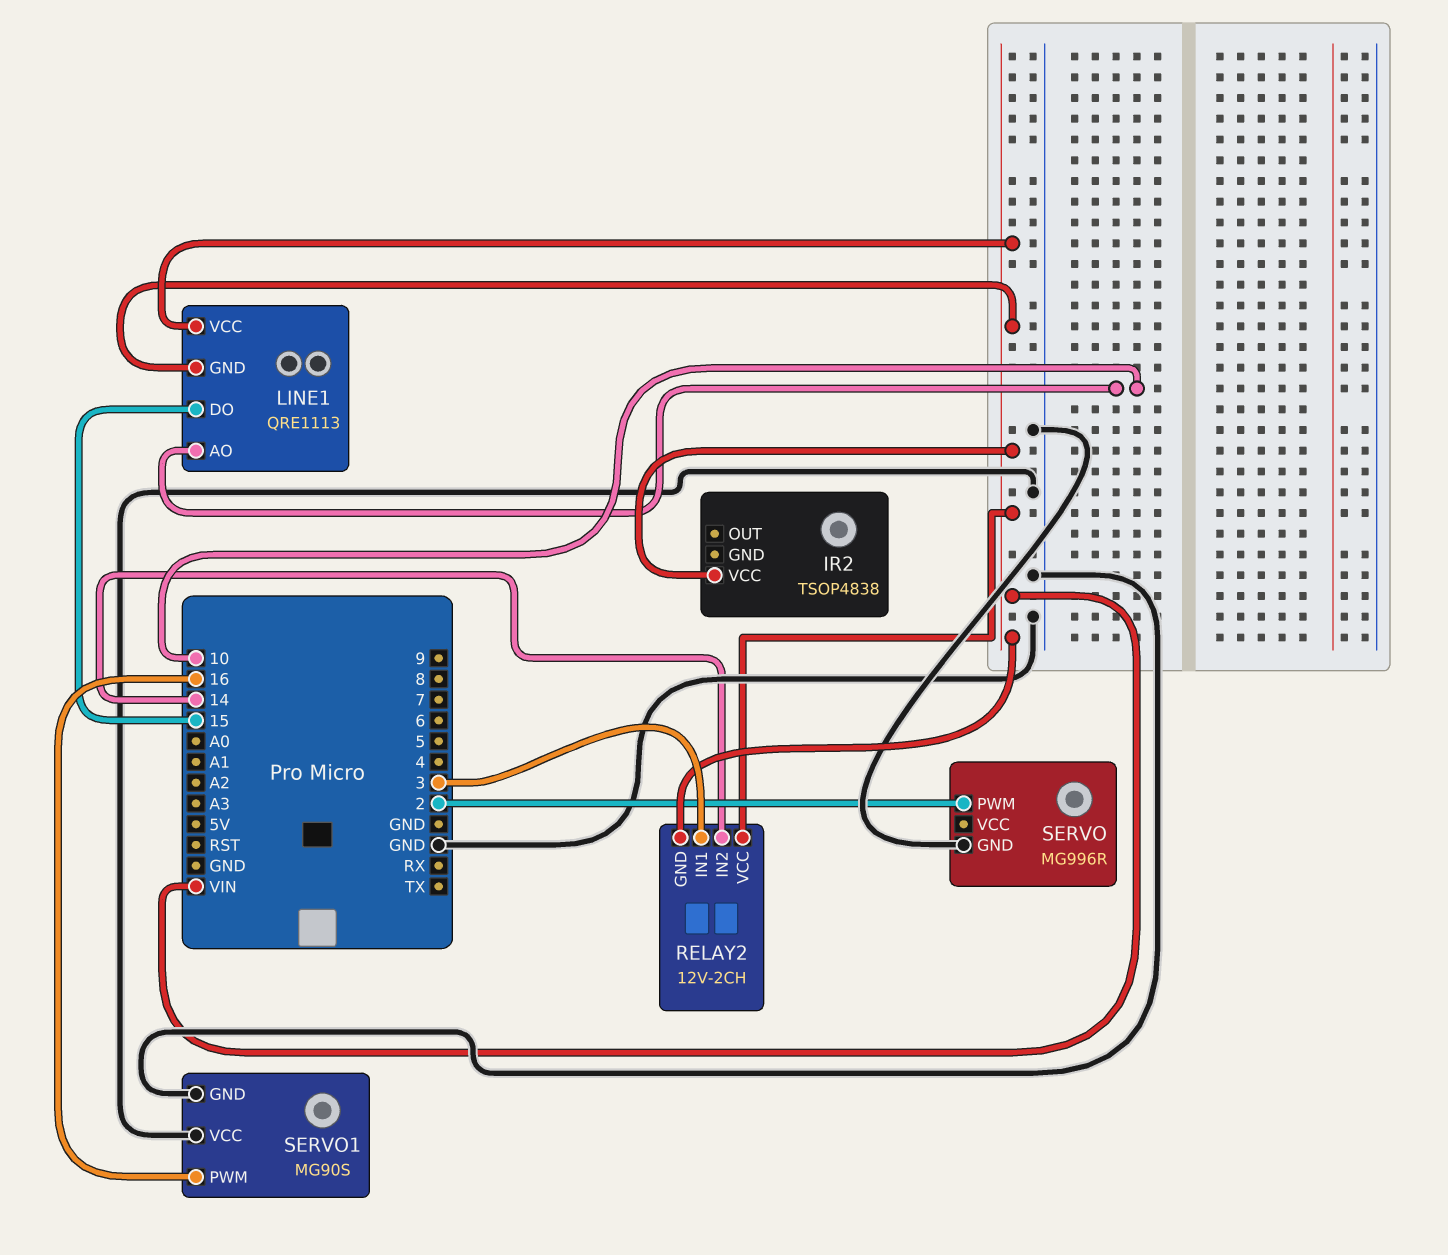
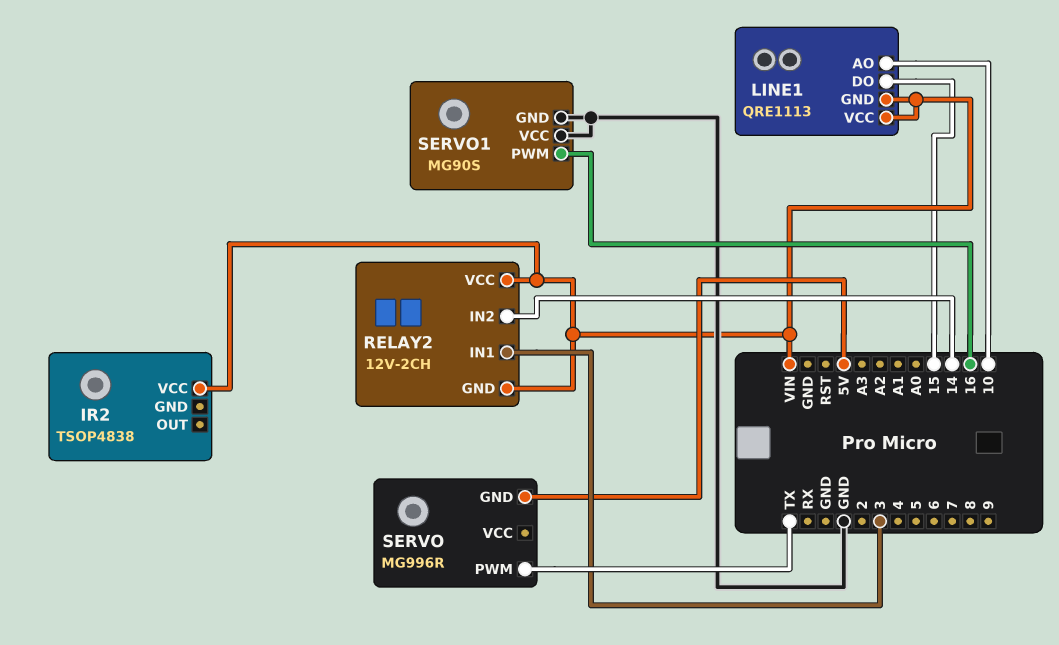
SERVO pin GND: GND -> 5V
SERVO pin PWM: 2 -> TX

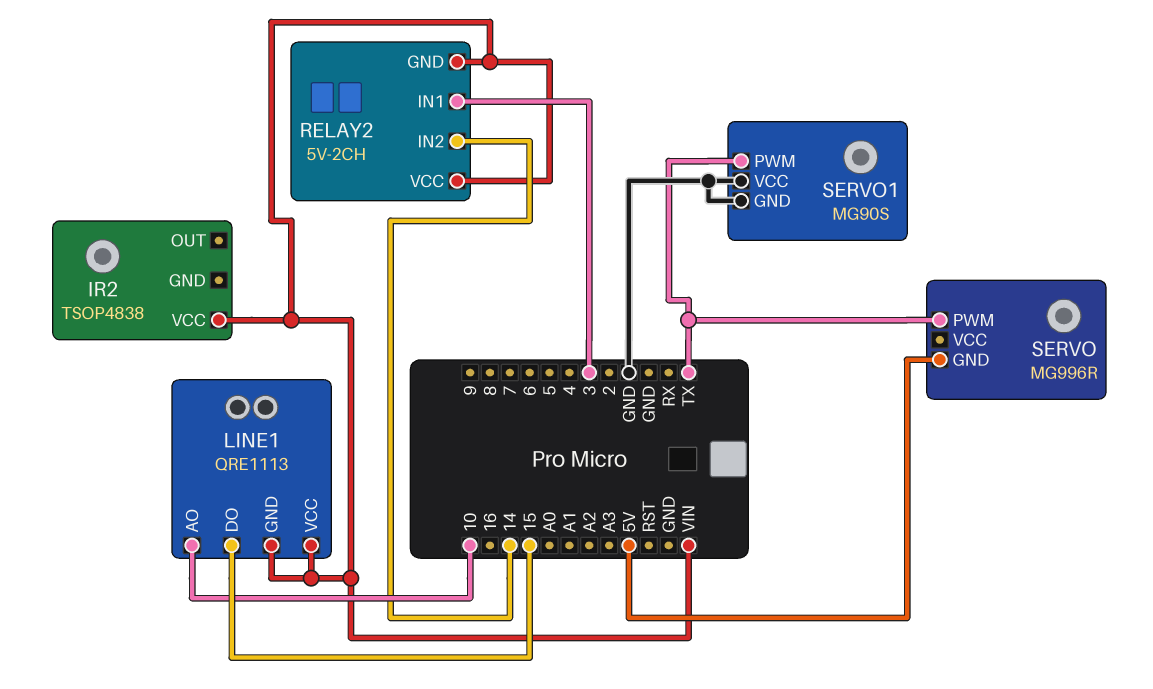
RELAY2: 12V-2CH -> 5V-2CH
SERVO1 pin PWM: 16 -> TX

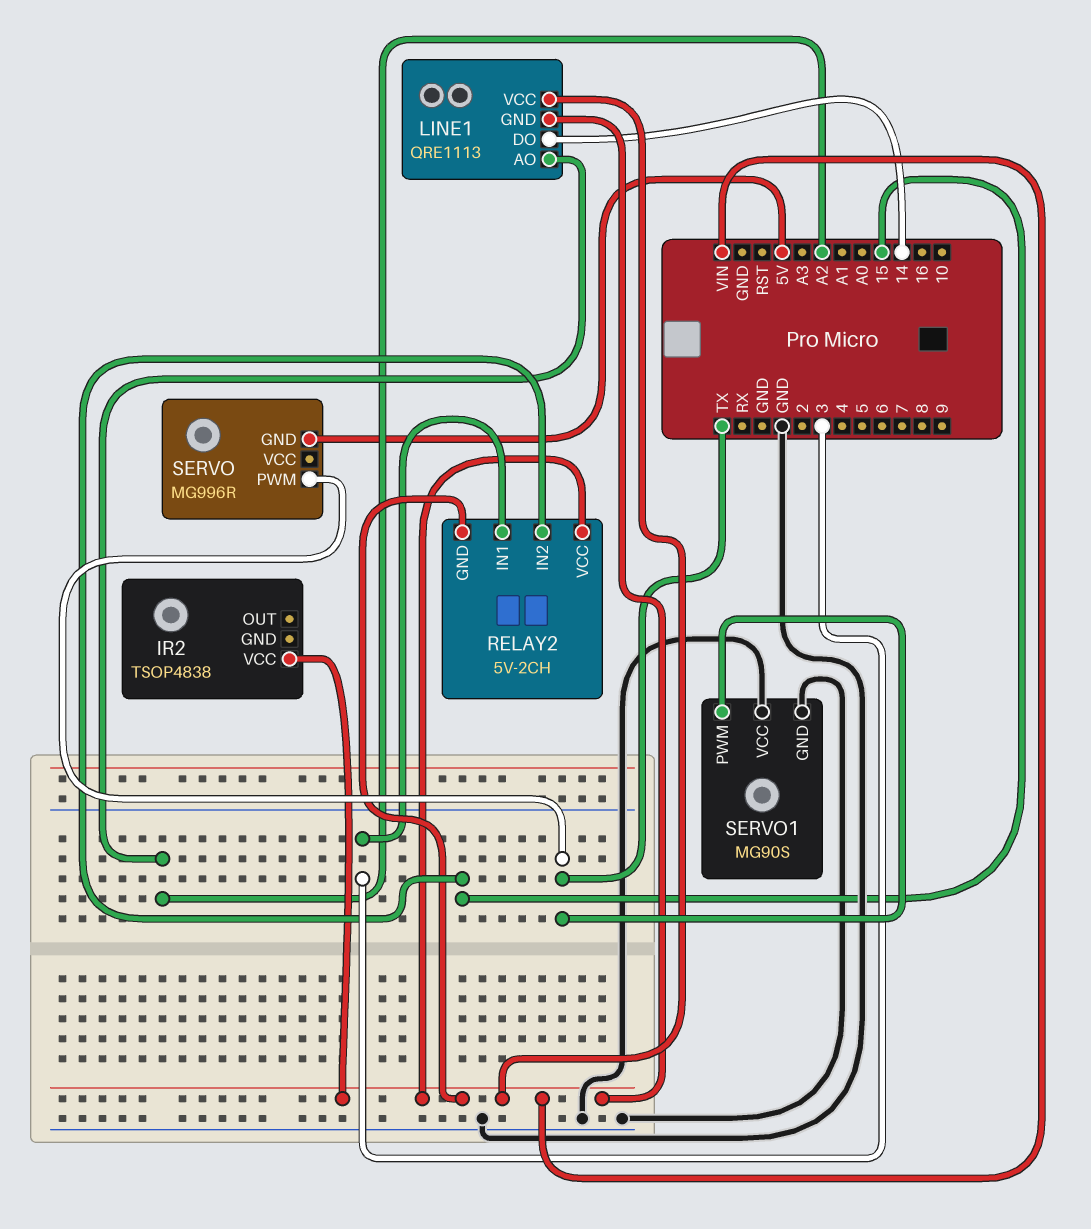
LINE1 pin AO: 10 -> A2
LINE1 pin DO: 15 -> 14
RELAY2 pin IN2: 14 -> 15

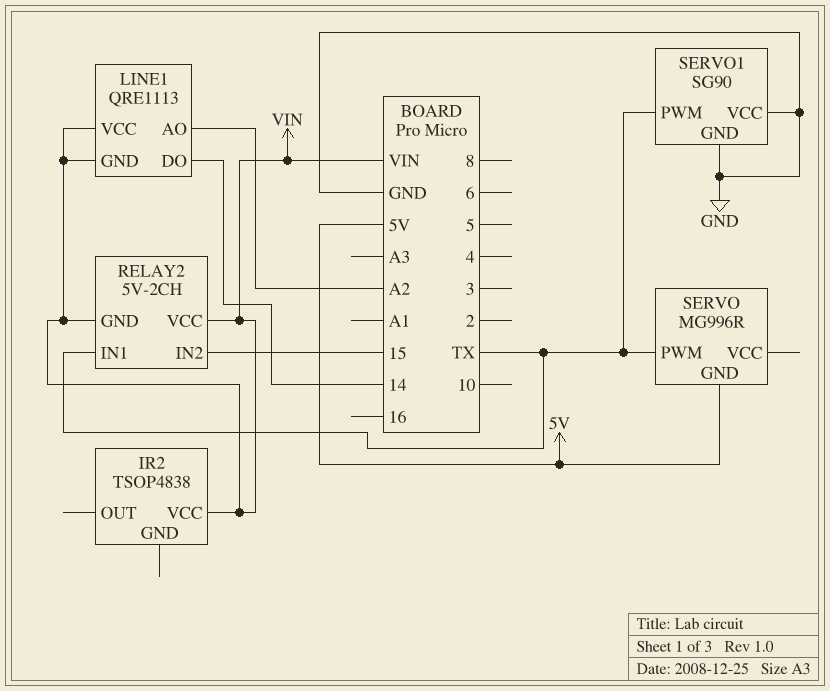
RELAY2 pin IN1: 3 -> TX
SERVO1: MG90S -> SG90

